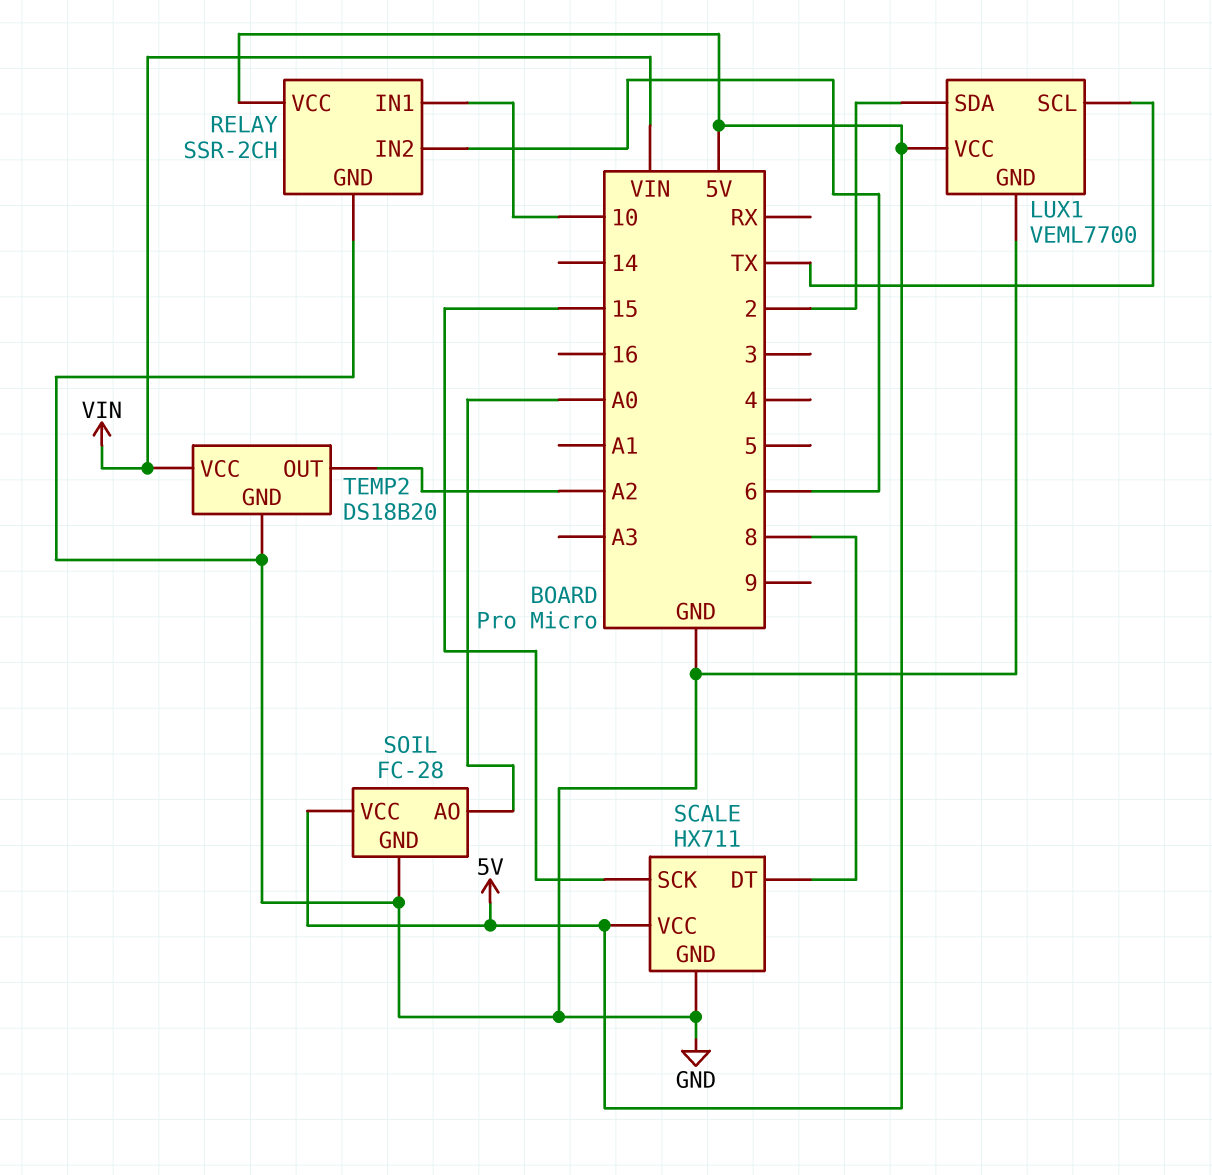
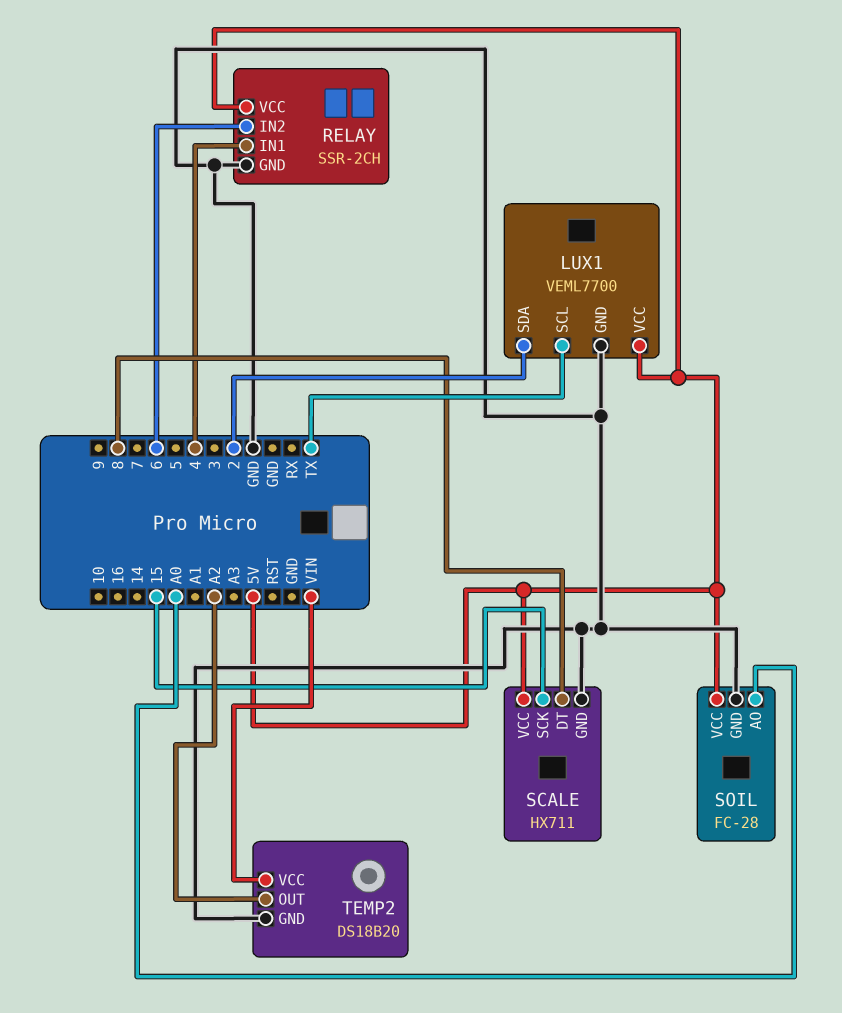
RELAY pin IN1: 10 -> 4

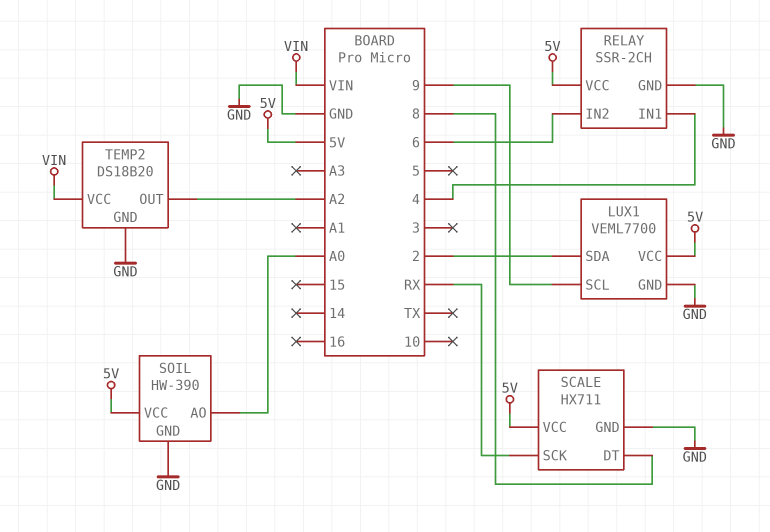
LUX1 pin SCL: TX -> 9
SCALE pin SCK: 15 -> RX
SOIL: FC-28 -> HW-390

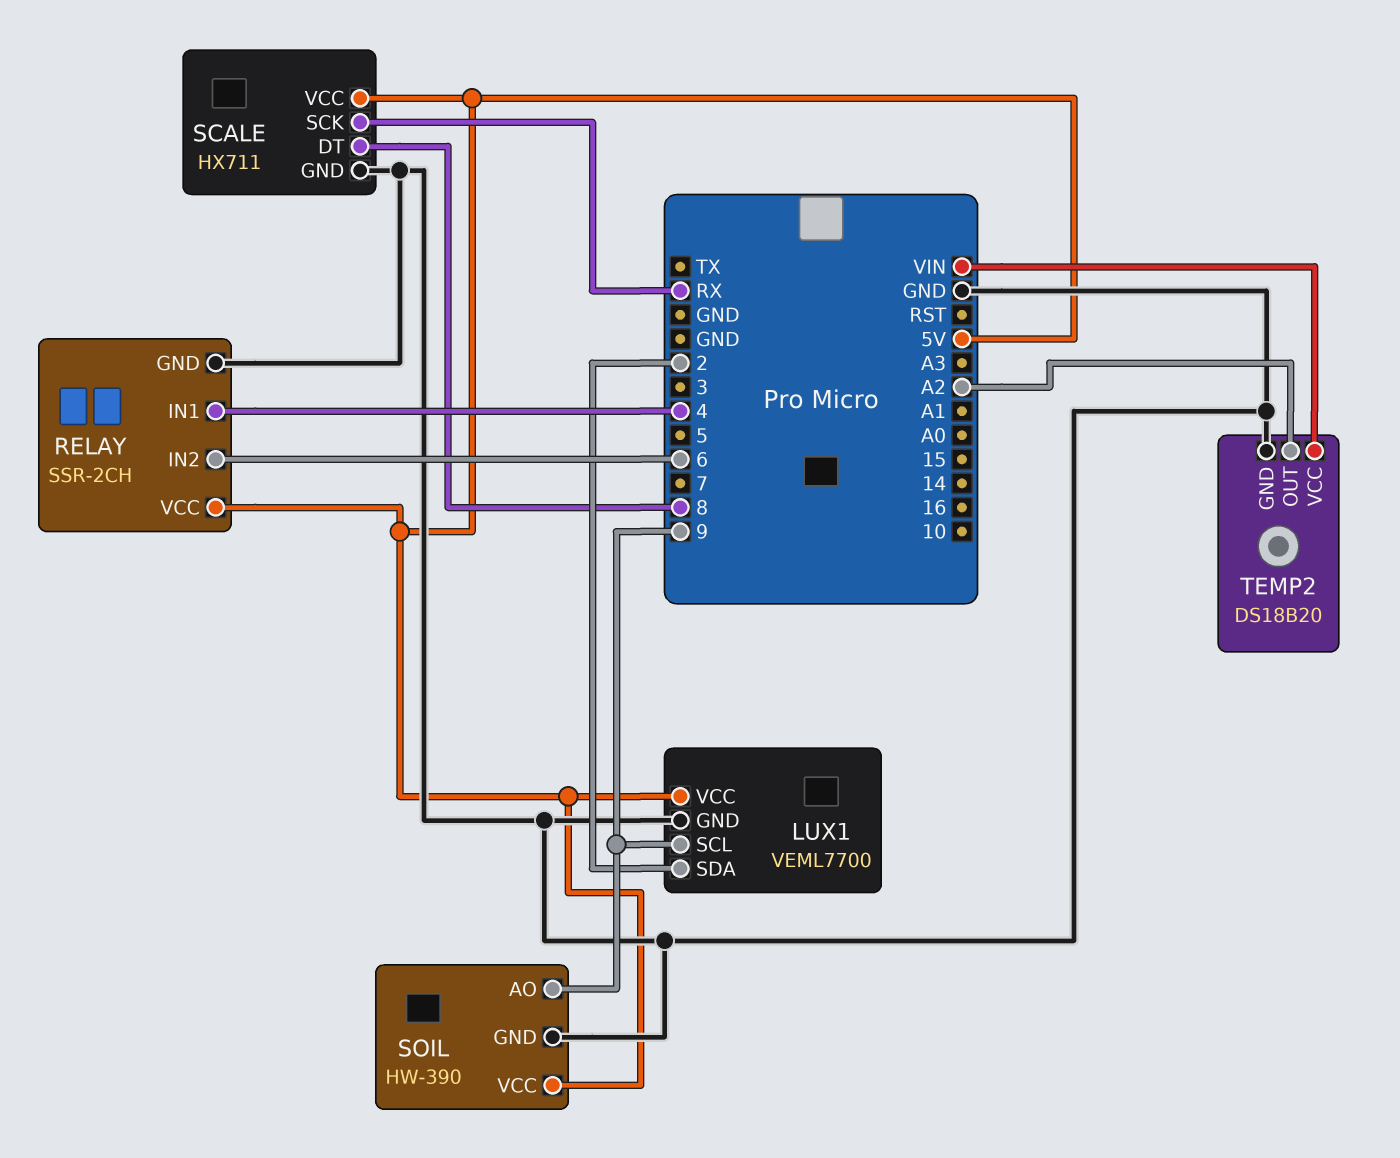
SOIL pin AO: A0 -> 9

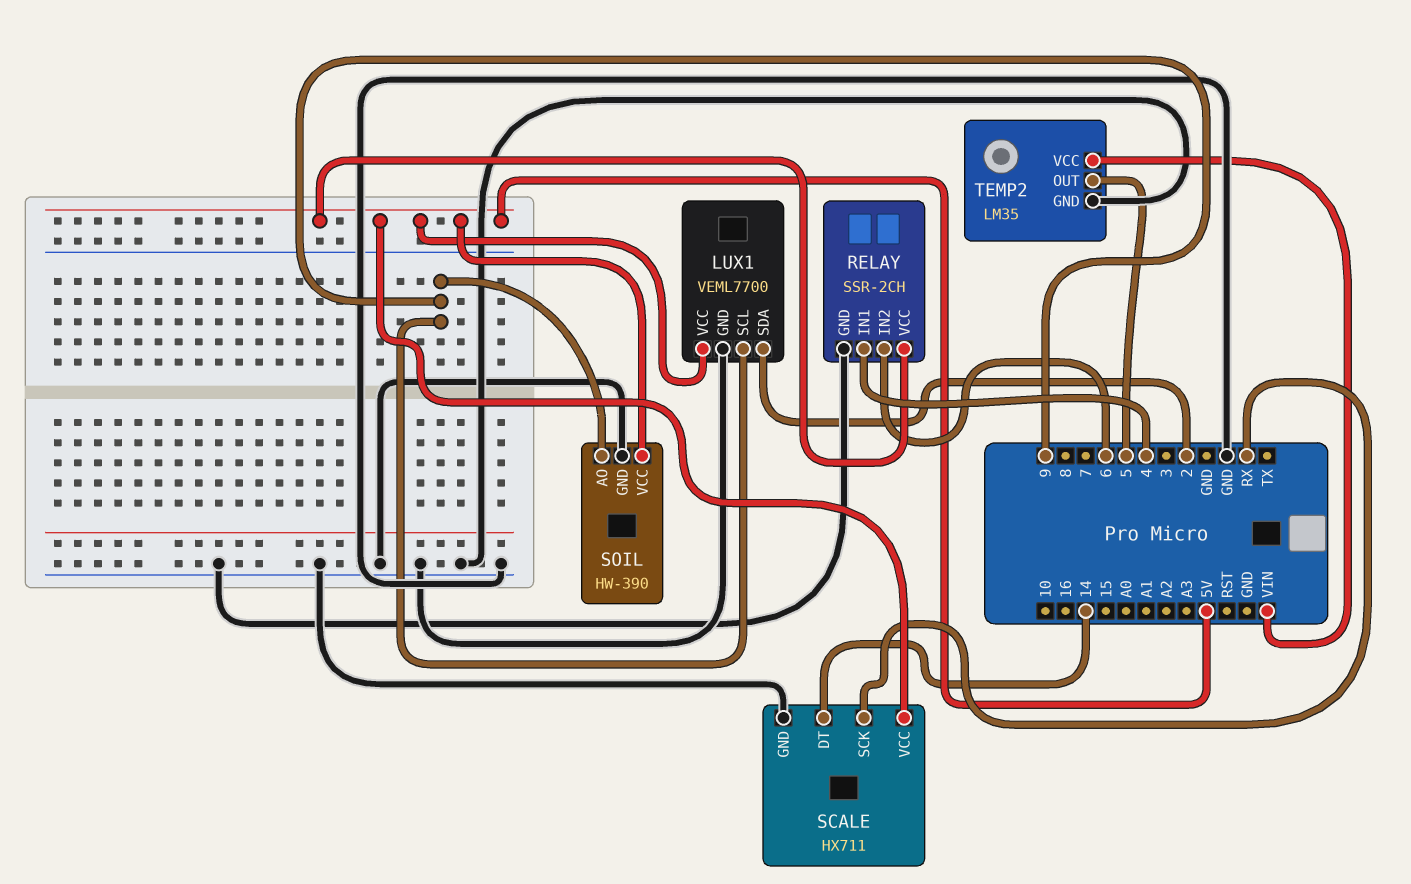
SCALE pin DT: 8 -> 14
TEMP2: DS18B20 -> LM35
TEMP2 pin OUT: A2 -> 5

